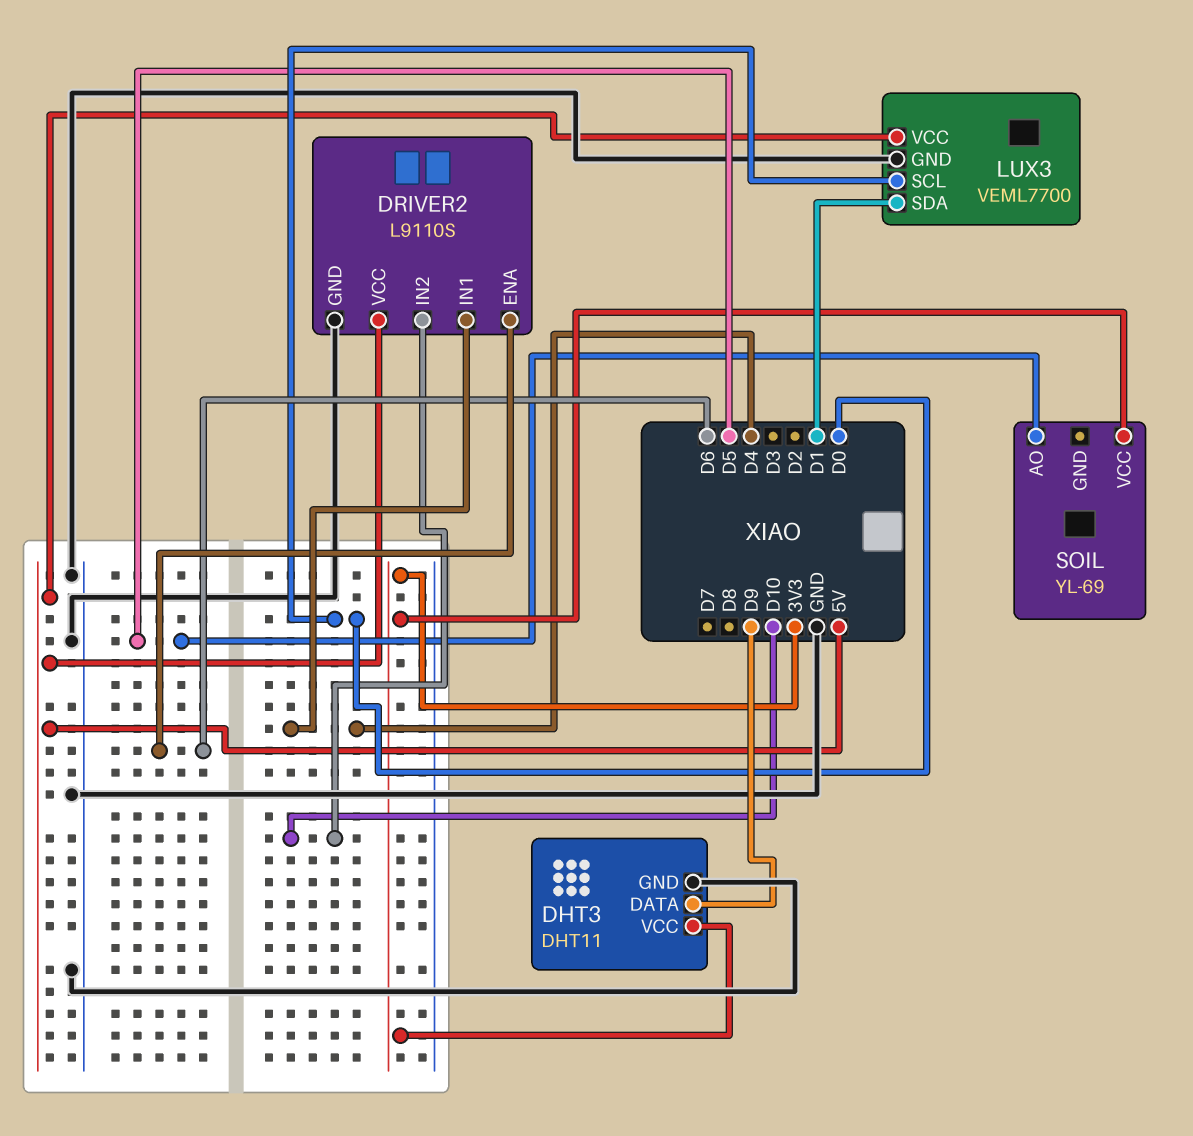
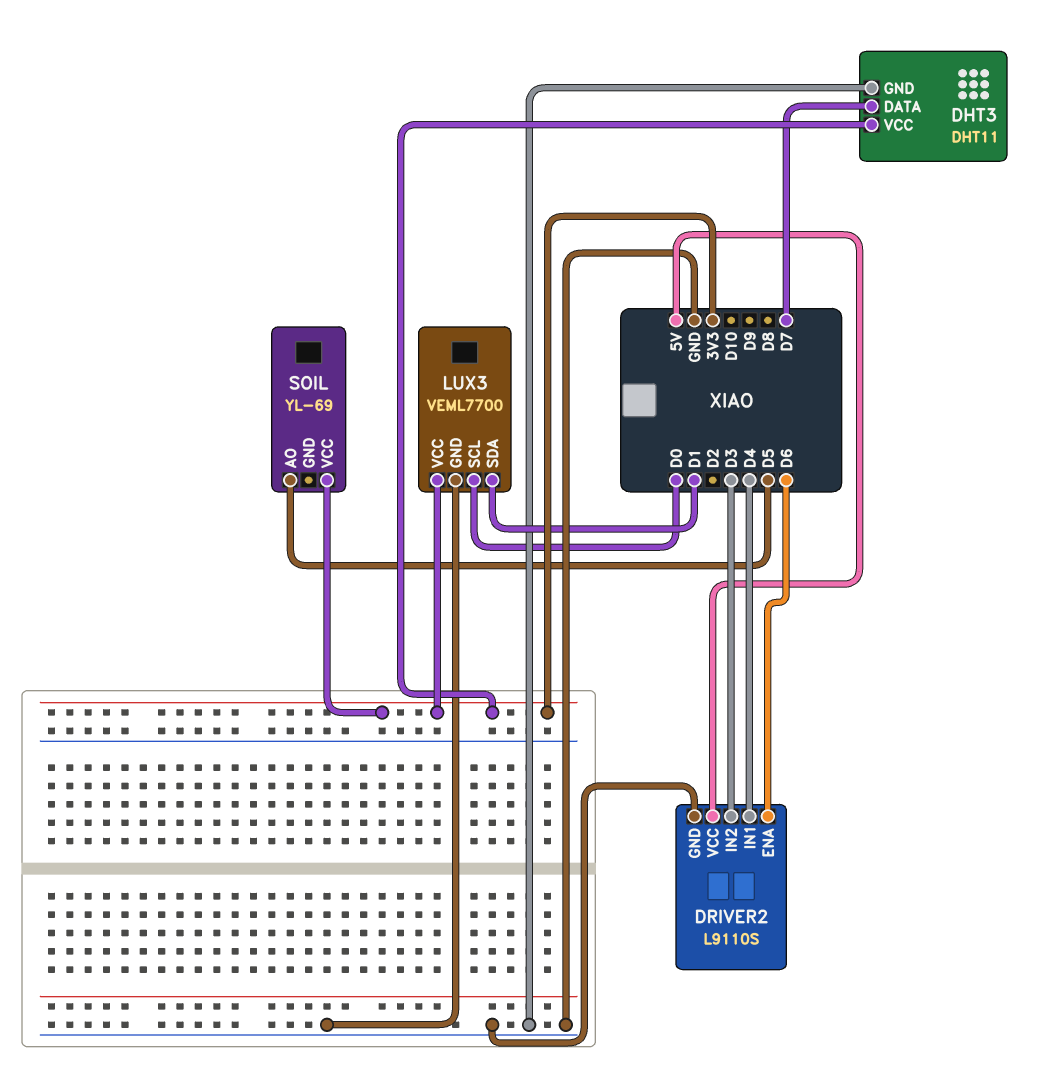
DHT3 pin DATA: D9 -> D7
DRIVER2 pin IN2: D10 -> D3
LUX3 pin VCC: 5V -> 3V3

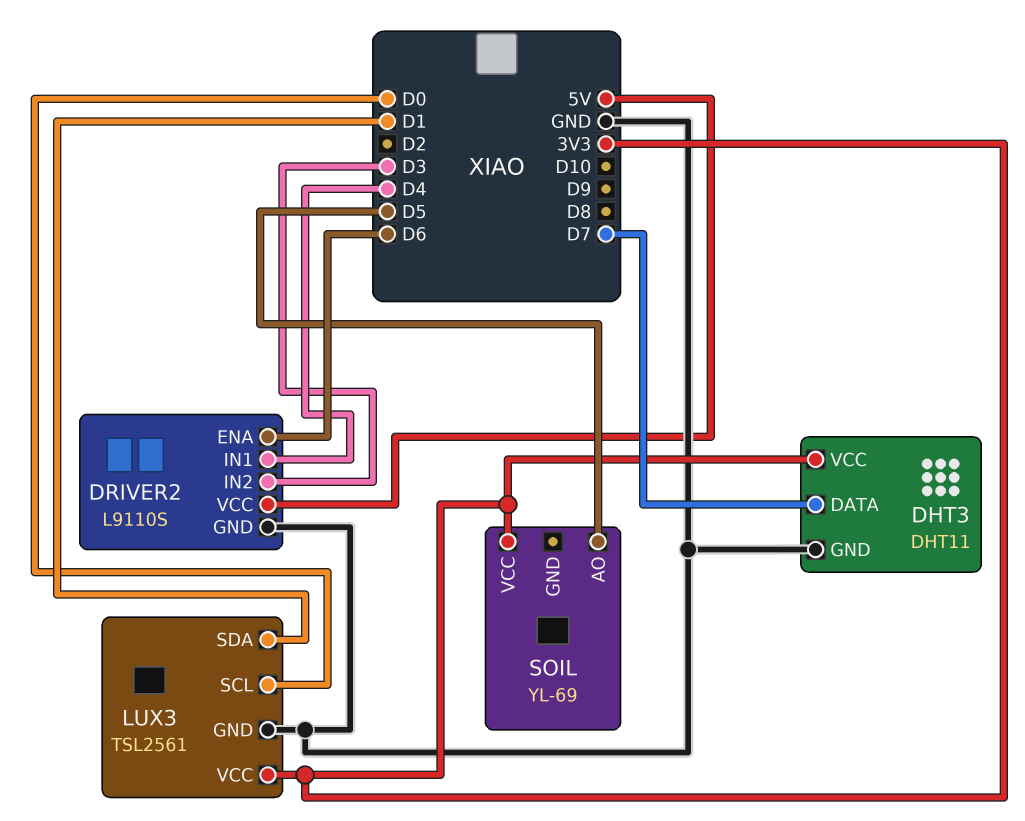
LUX3: VEML7700 -> TSL2561

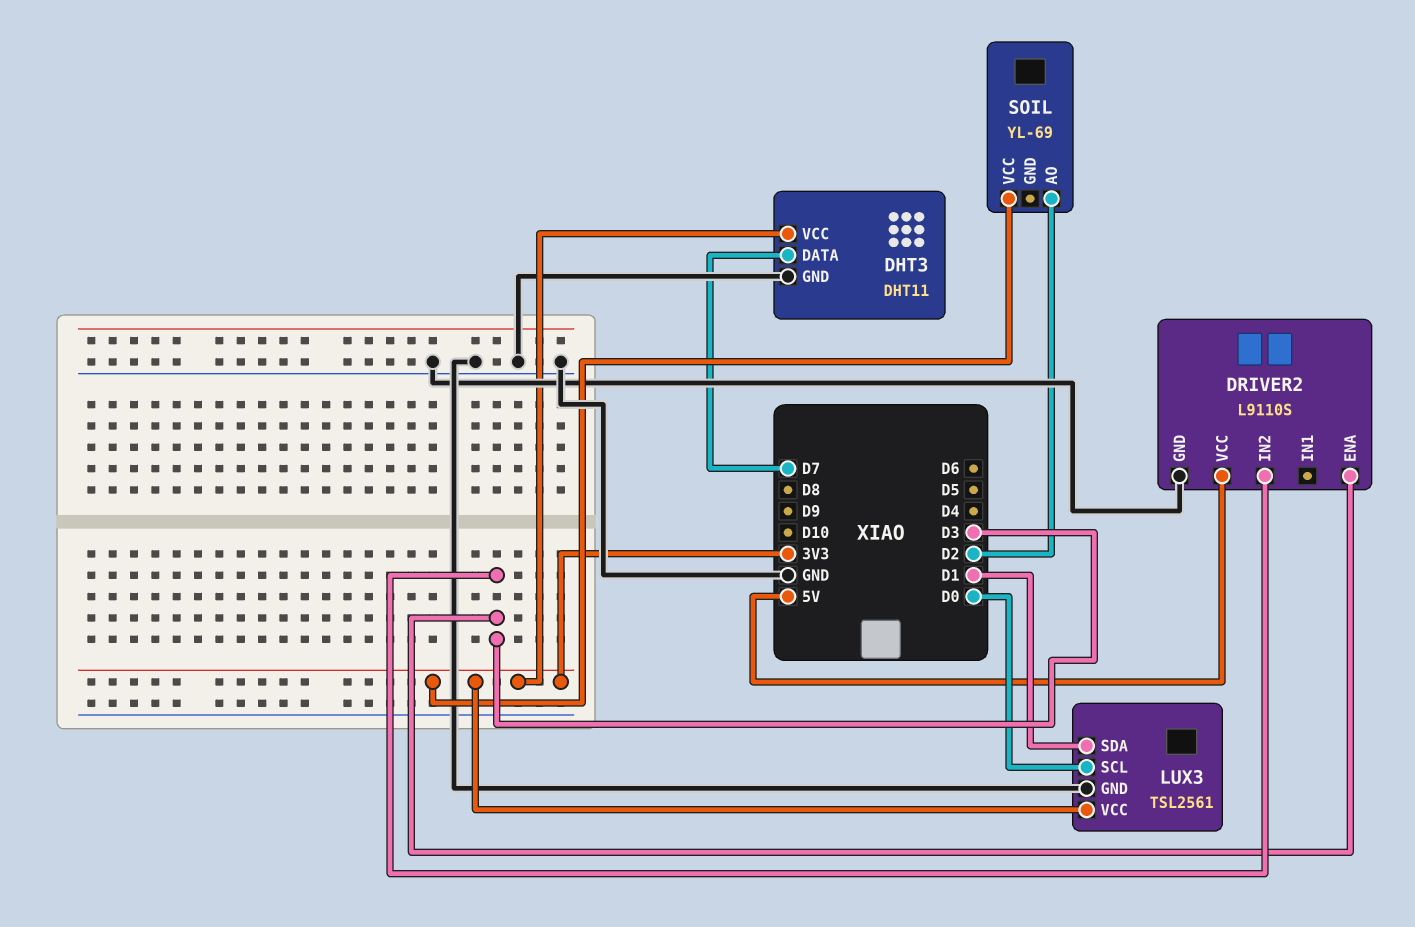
DRIVER2 pin ENA: D6 -> D3
DRIVER2 pin IN1: D4 -> none
SOIL pin AO: D5 -> D2

